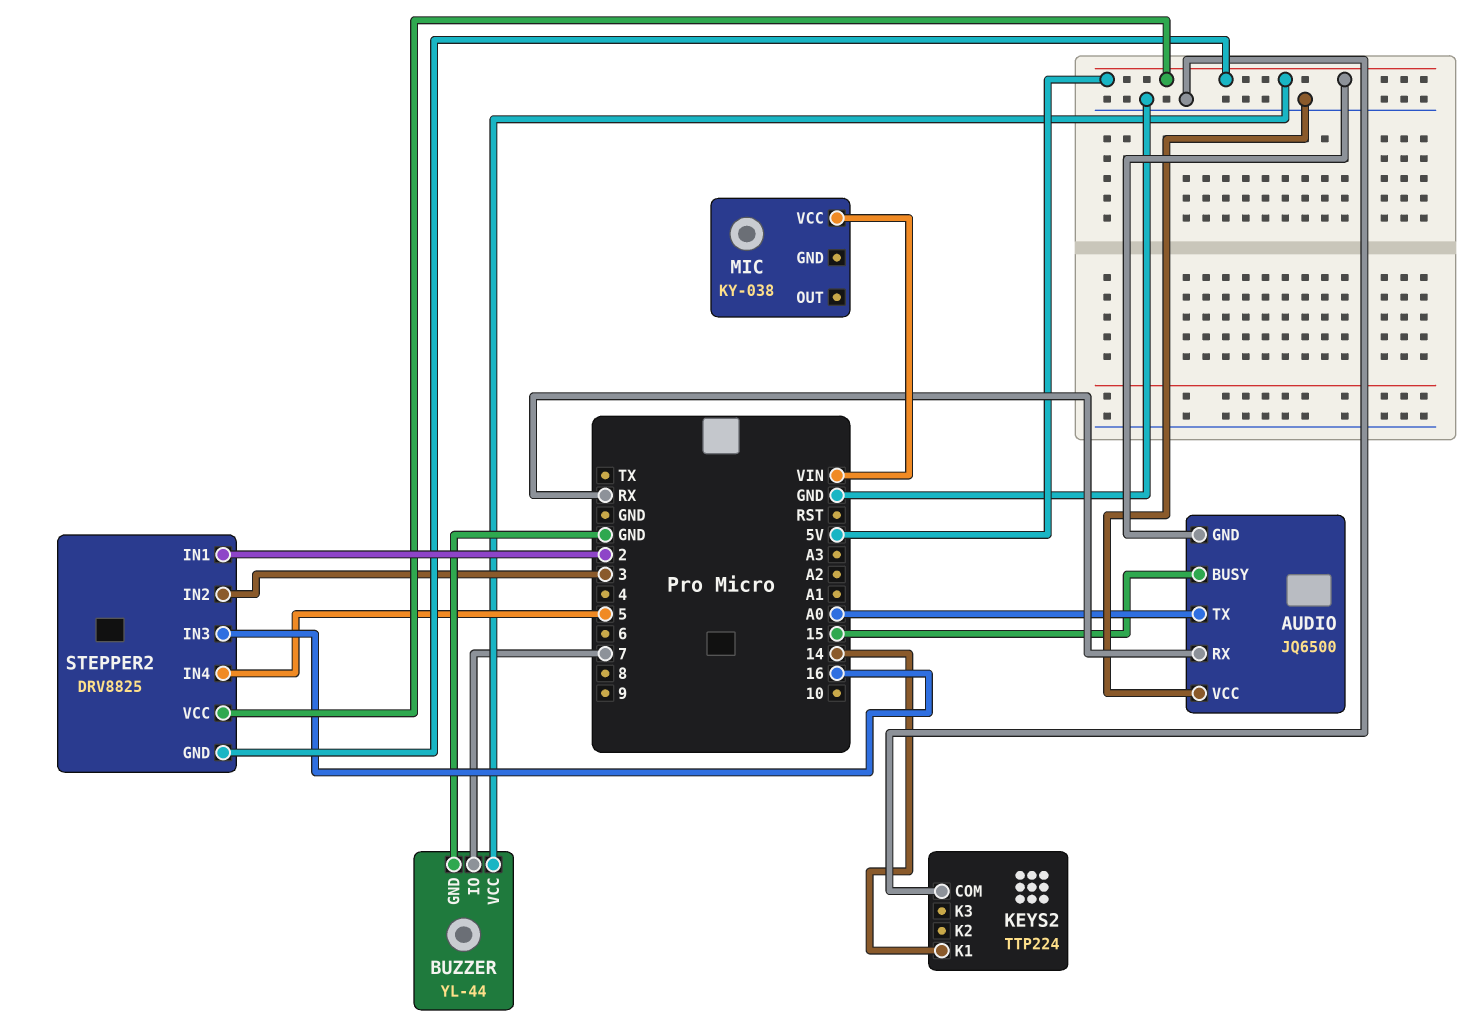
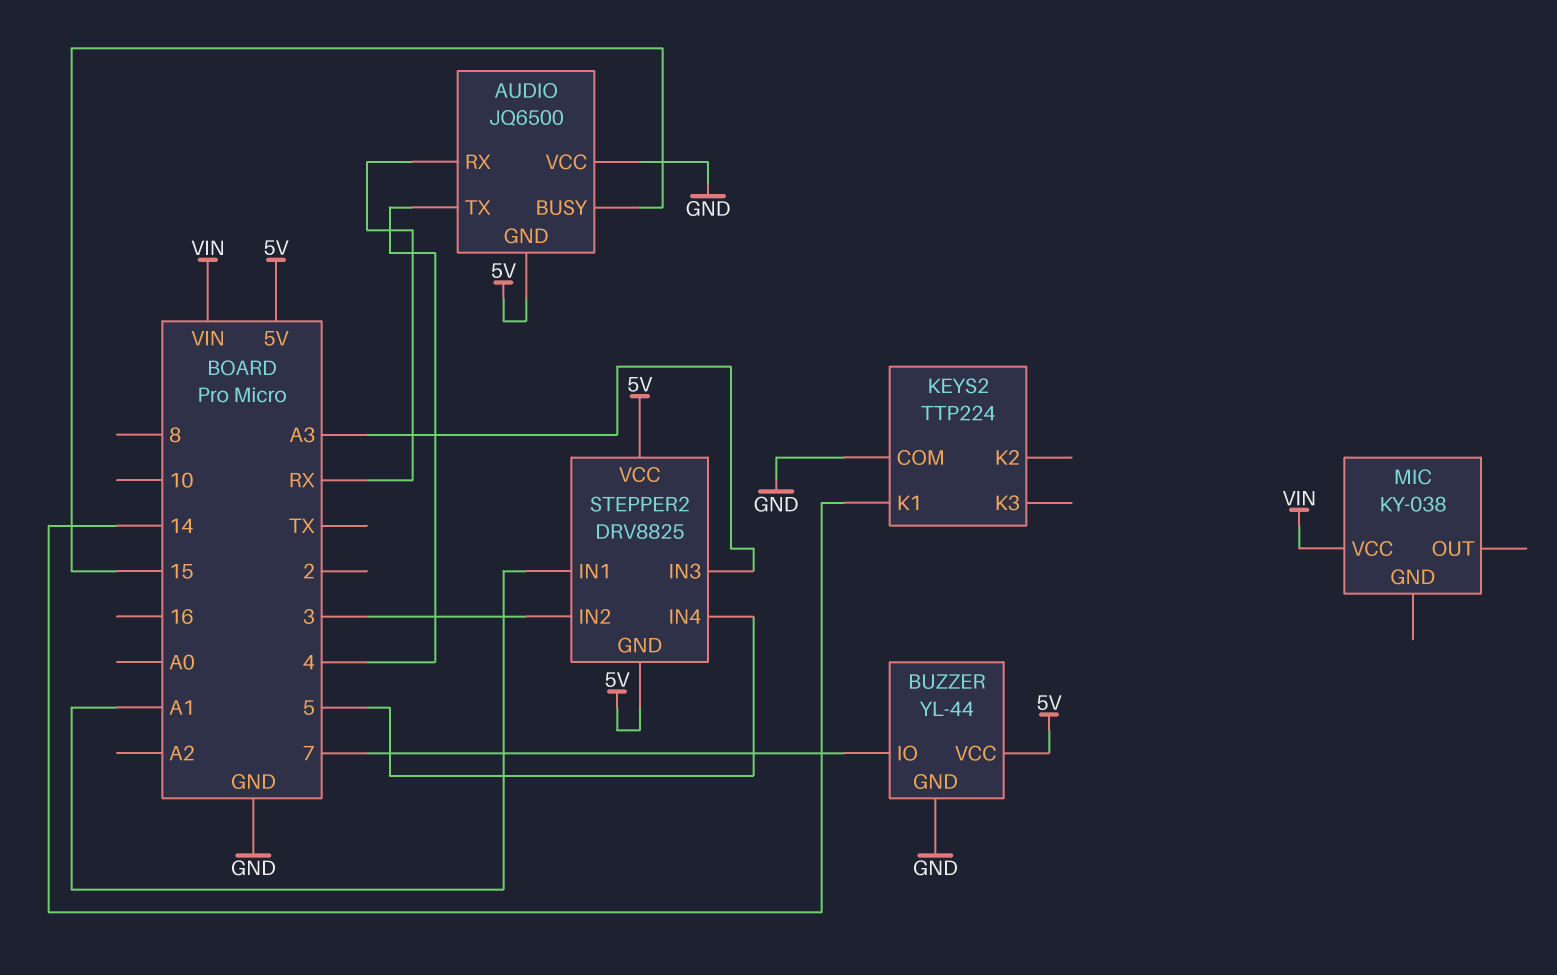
AUDIO pin TX: A0 -> 4
STEPPER2 pin IN1: 2 -> A1
STEPPER2 pin IN3: 16 -> A3

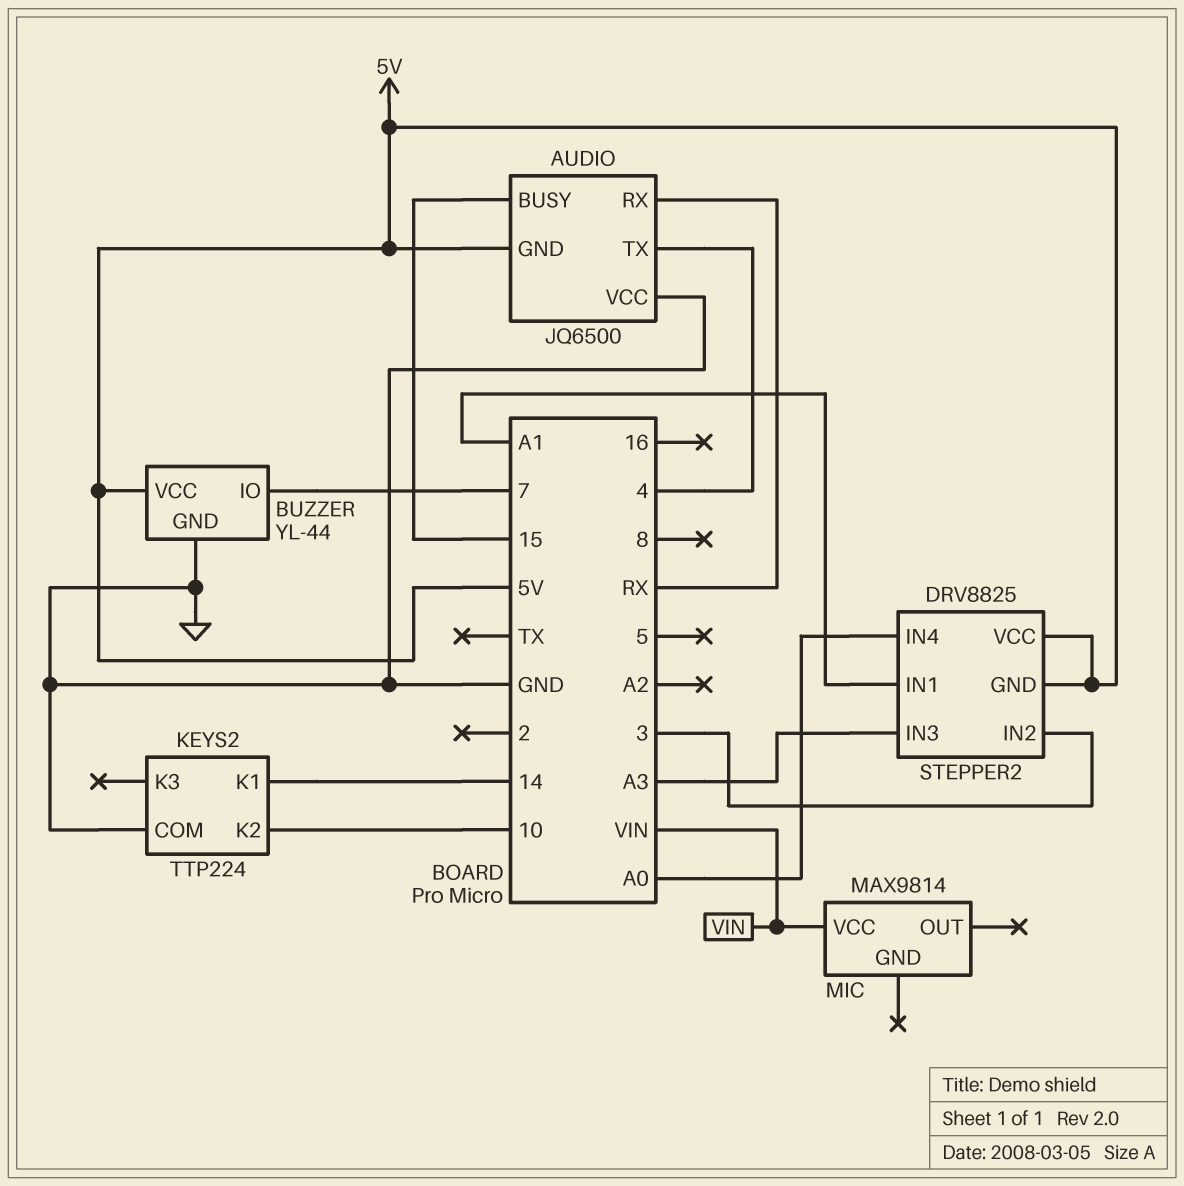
KEYS2 pin K2: none -> 10
MIC: KY-038 -> MAX9814
STEPPER2 pin IN4: 5 -> A0

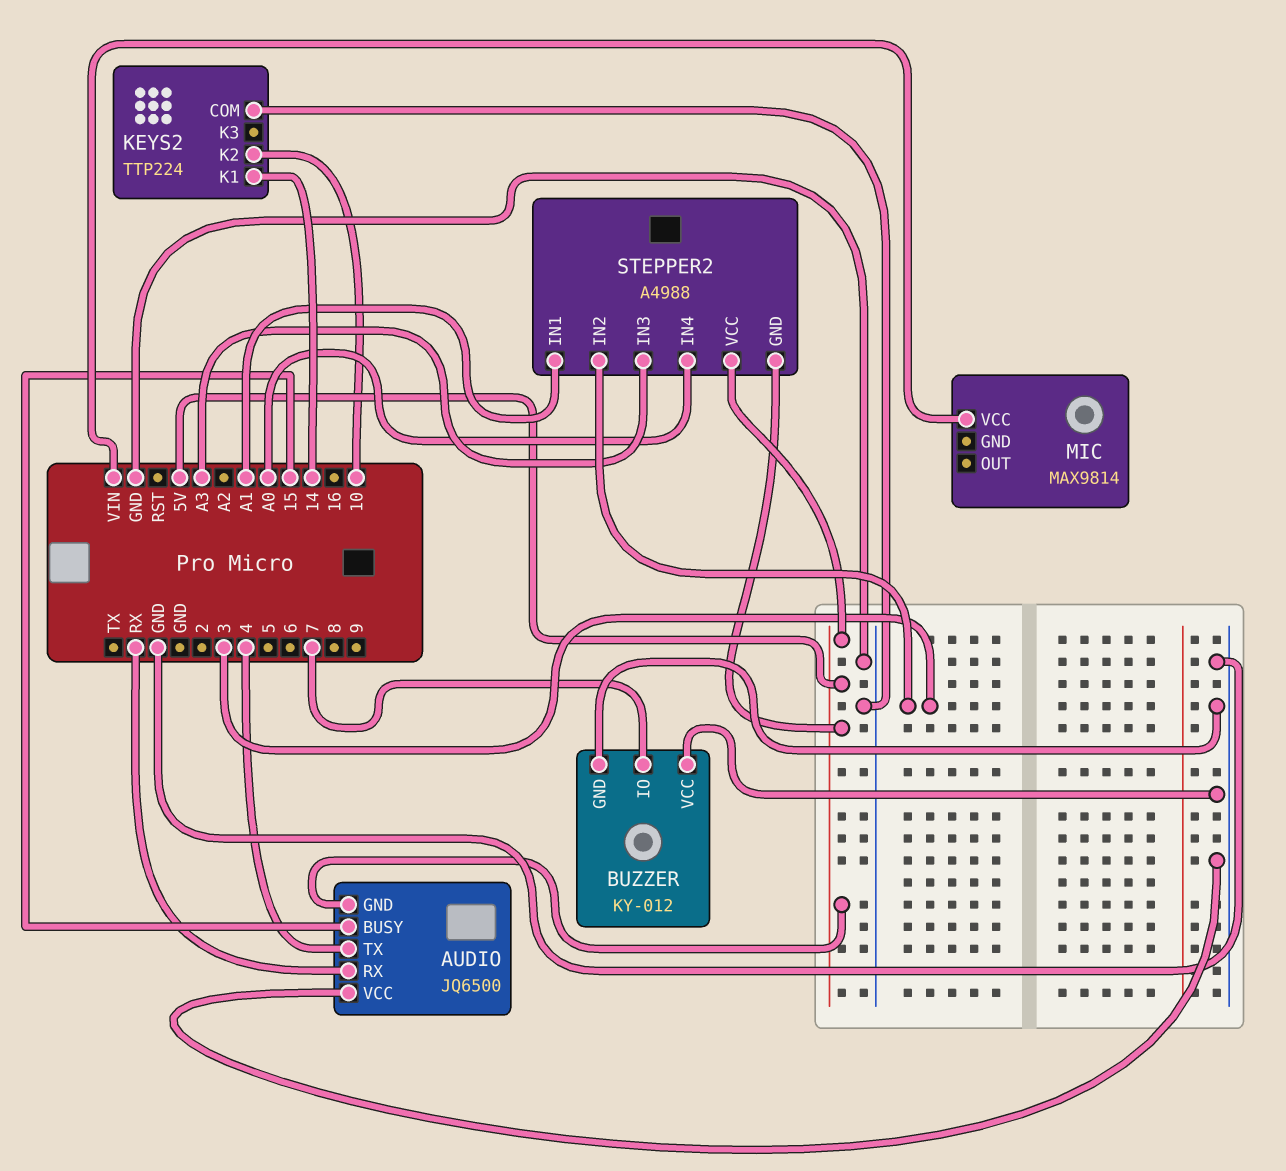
BUZZER: YL-44 -> KY-012
BUZZER pin VCC: 5V -> GND
STEPPER2: DRV8825 -> A4988

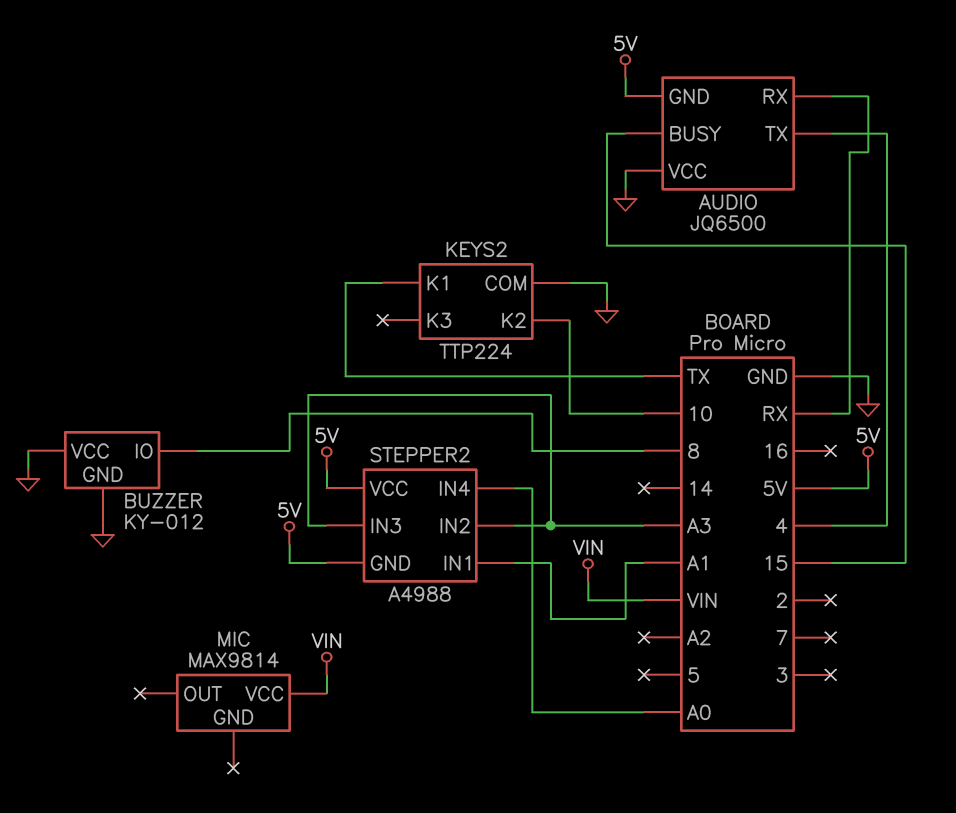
BUZZER pin IO: 7 -> 8
KEYS2 pin K1: 14 -> TX
STEPPER2 pin IN2: 3 -> A3

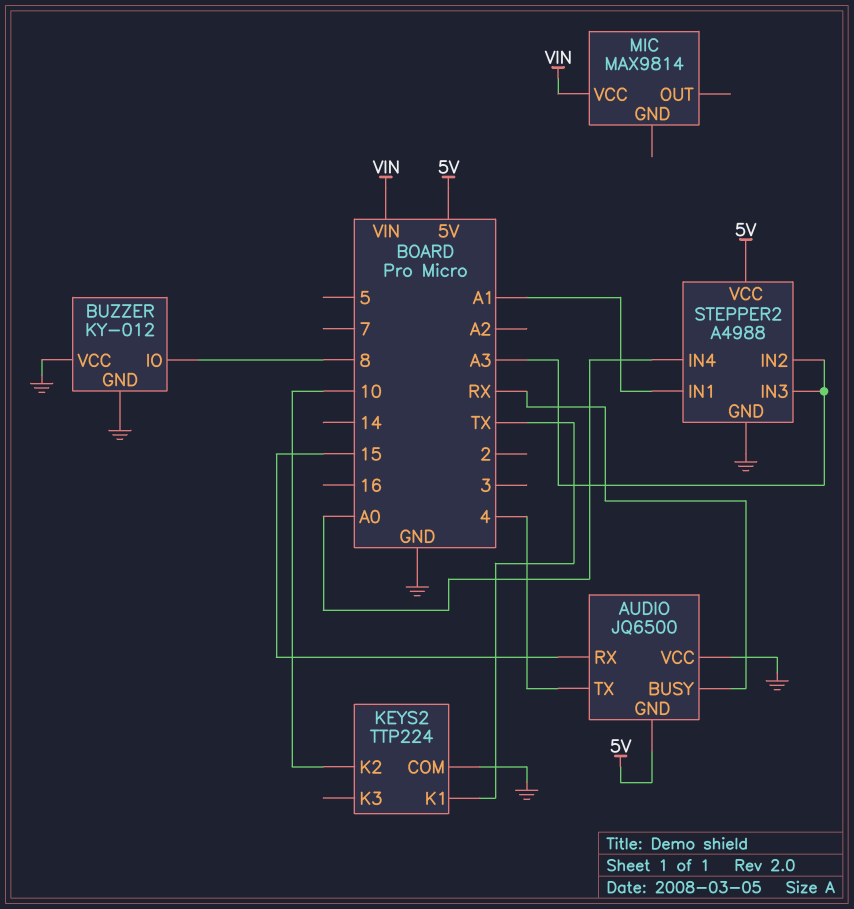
AUDIO pin BUSY: 15 -> RX
AUDIO pin RX: RX -> 15
STEPPER2 pin GND: 5V -> GND

